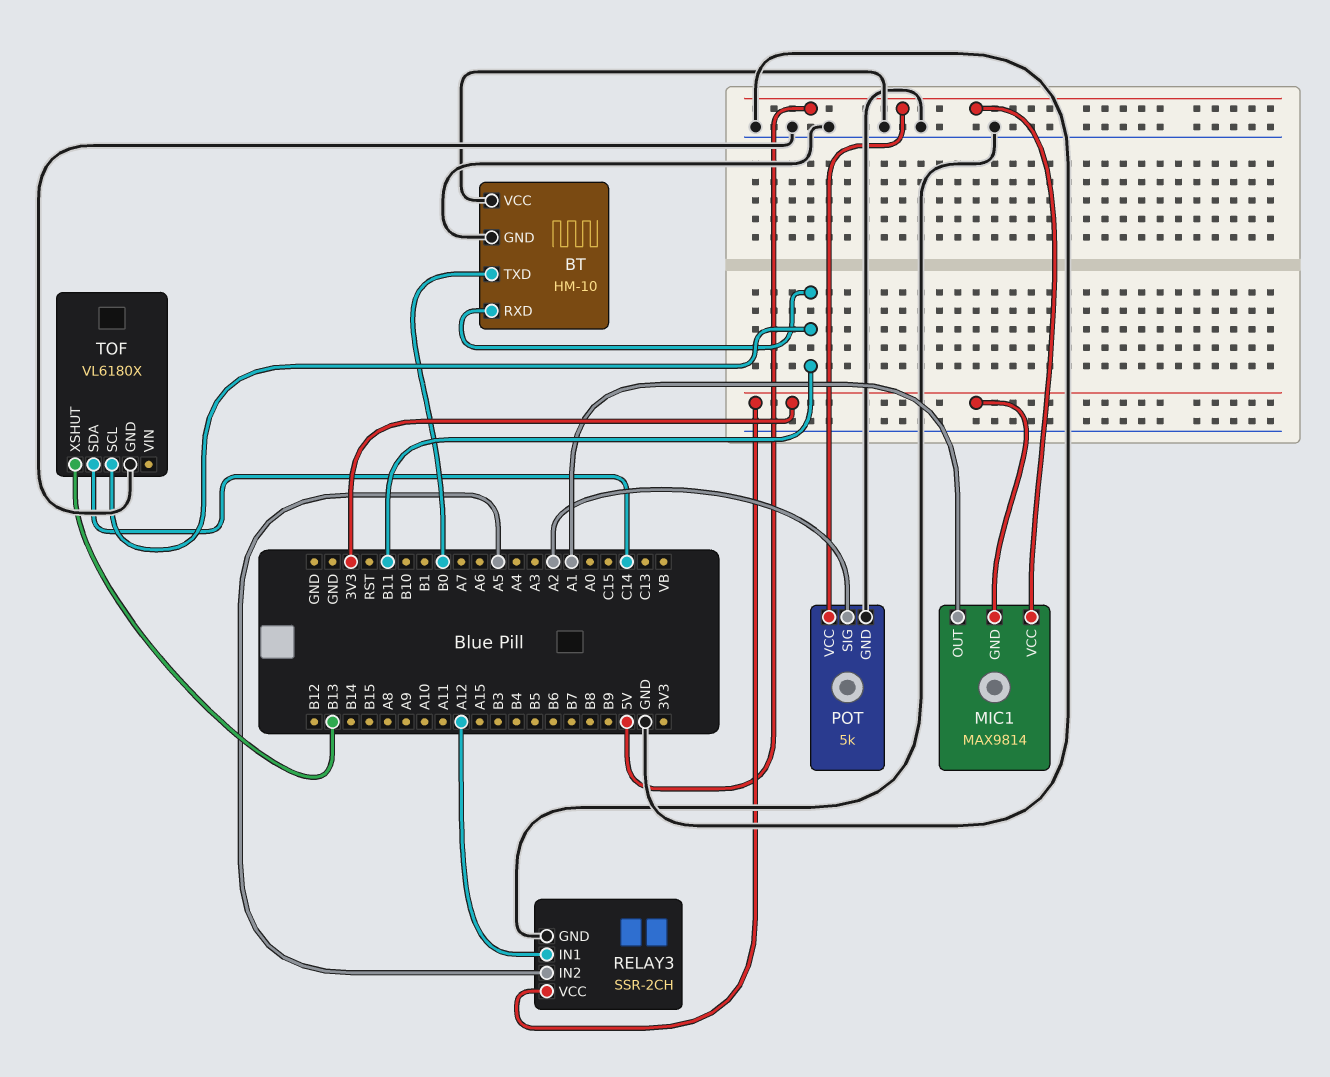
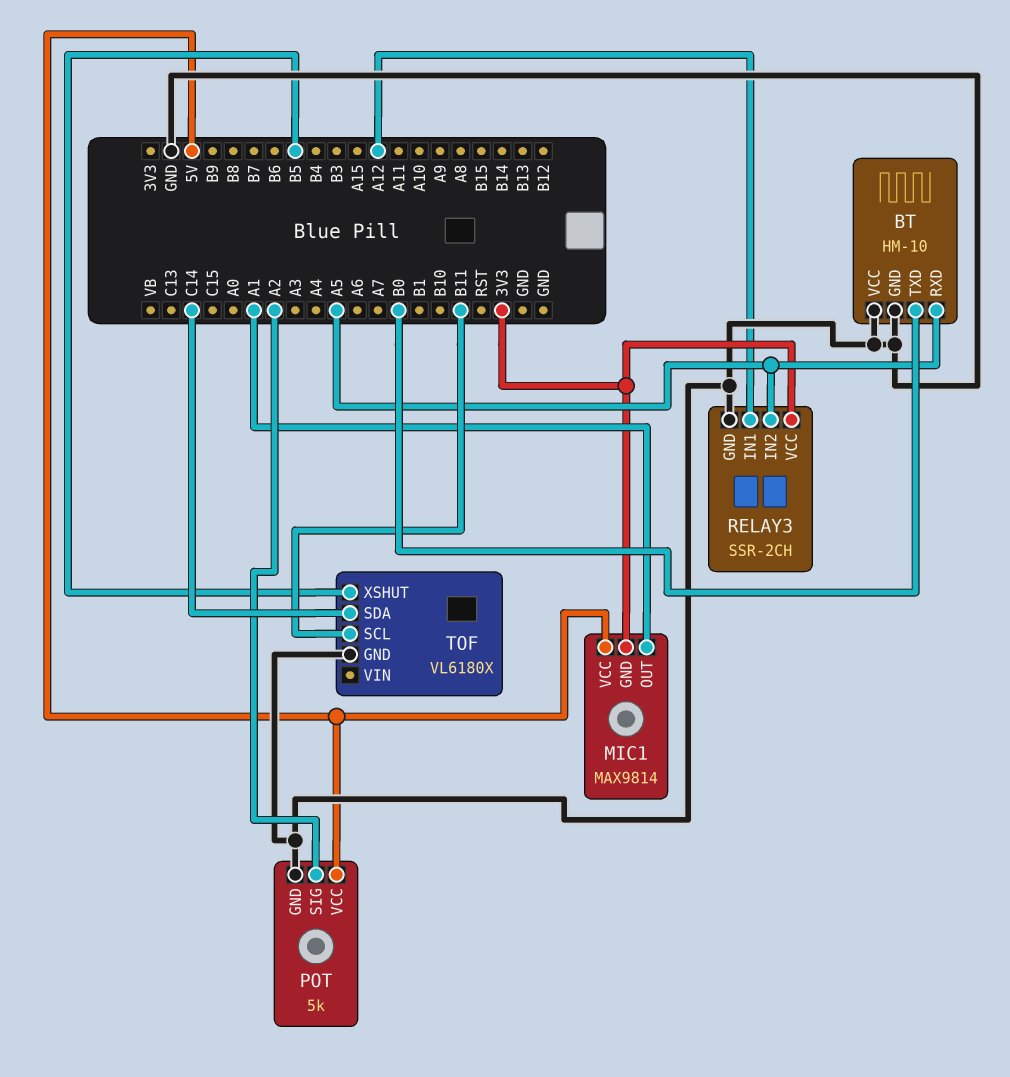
BT pin RXD: B11 -> A5
TOF pin XSHUT: B13 -> B5

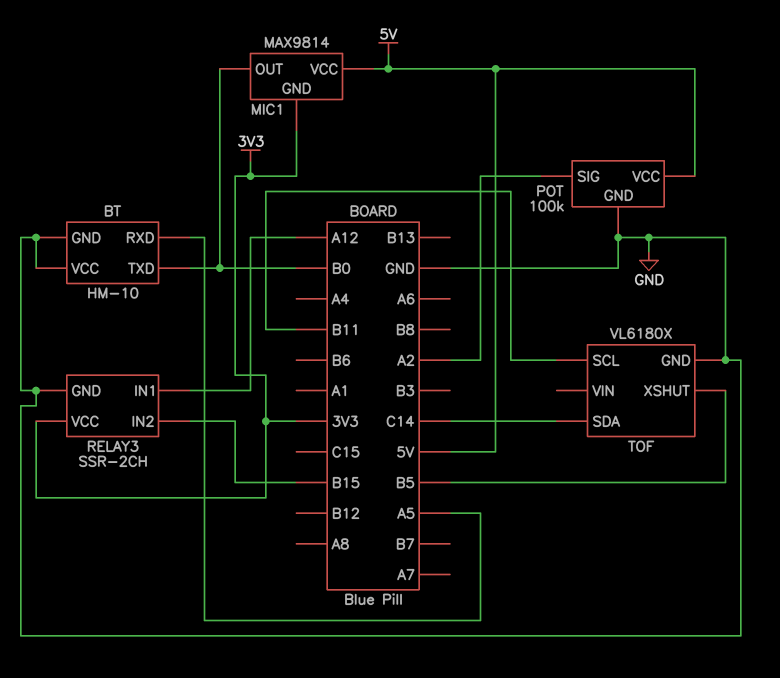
MIC1 pin OUT: A1 -> B0
POT: 5k -> 100k
RELAY3 pin IN2: A5 -> B15

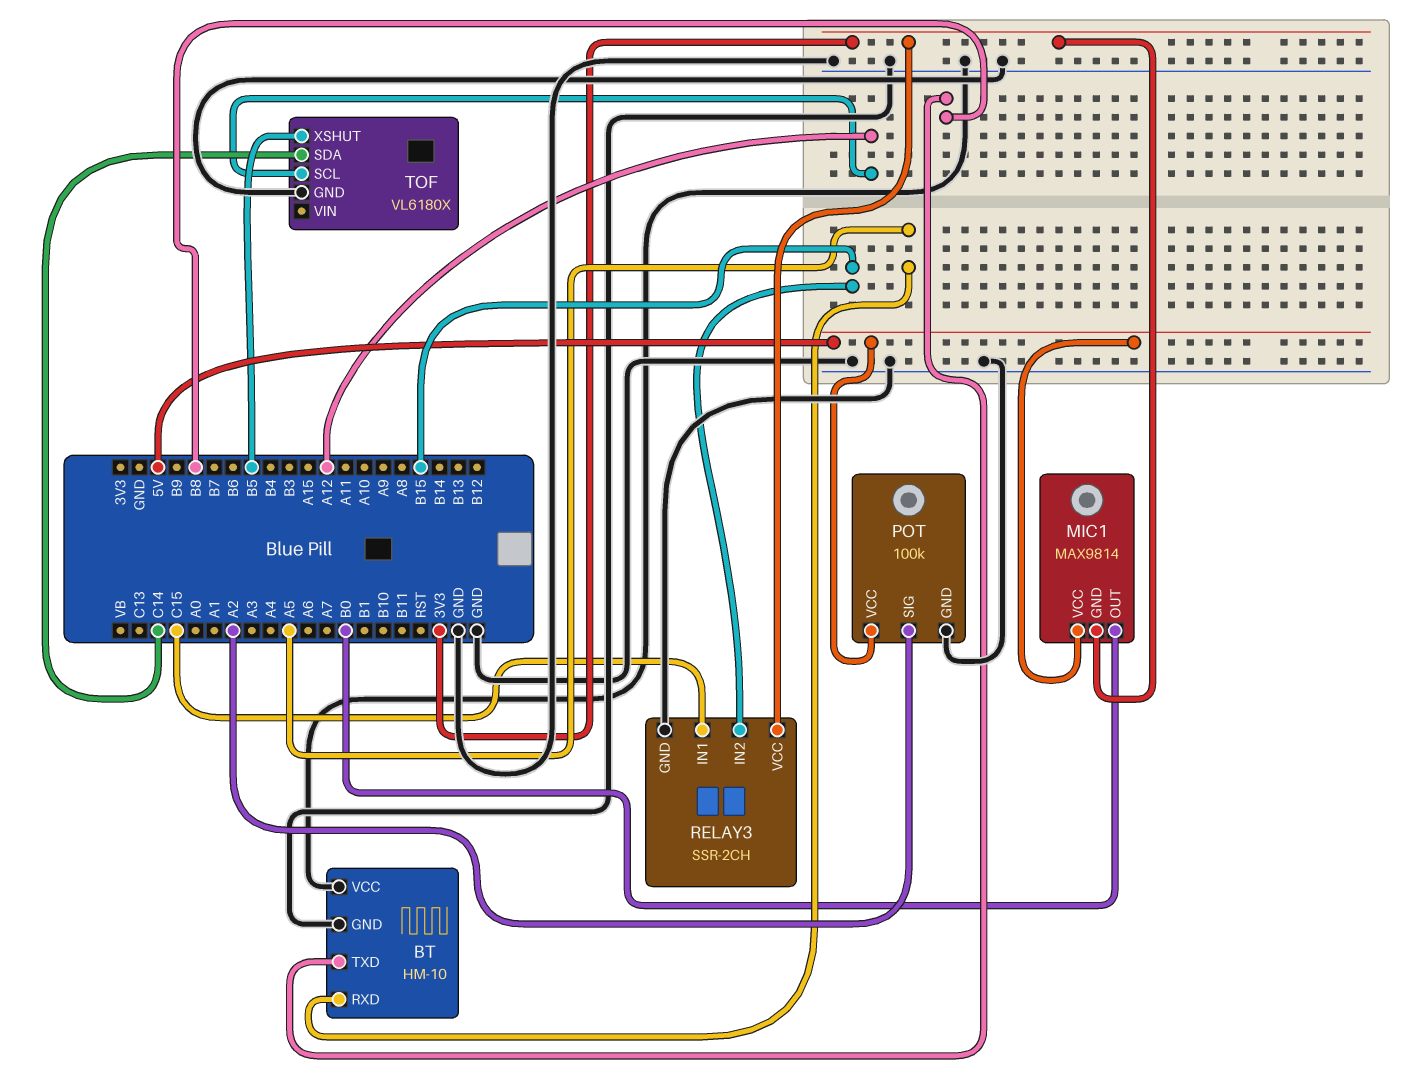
BT pin TXD: B0 -> B8
RELAY3 pin IN1: A12 -> C15
TOF pin SCL: B11 -> A12

